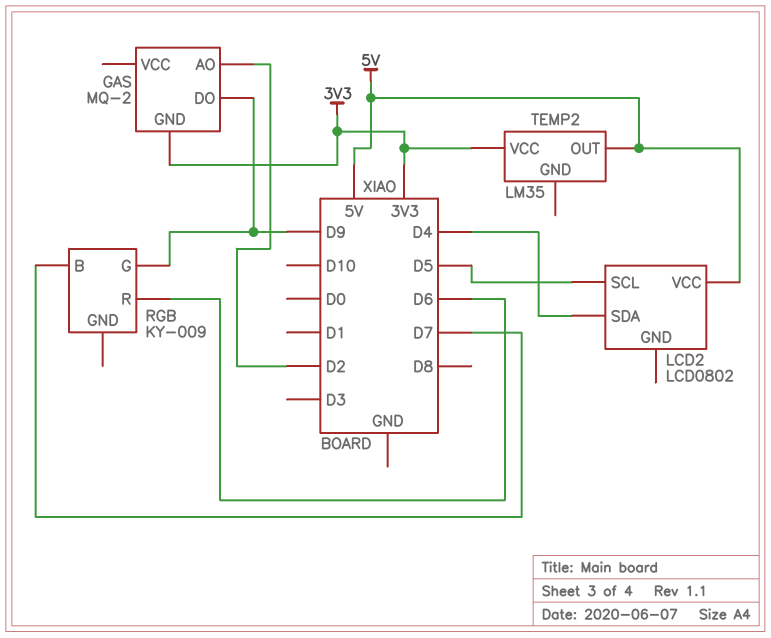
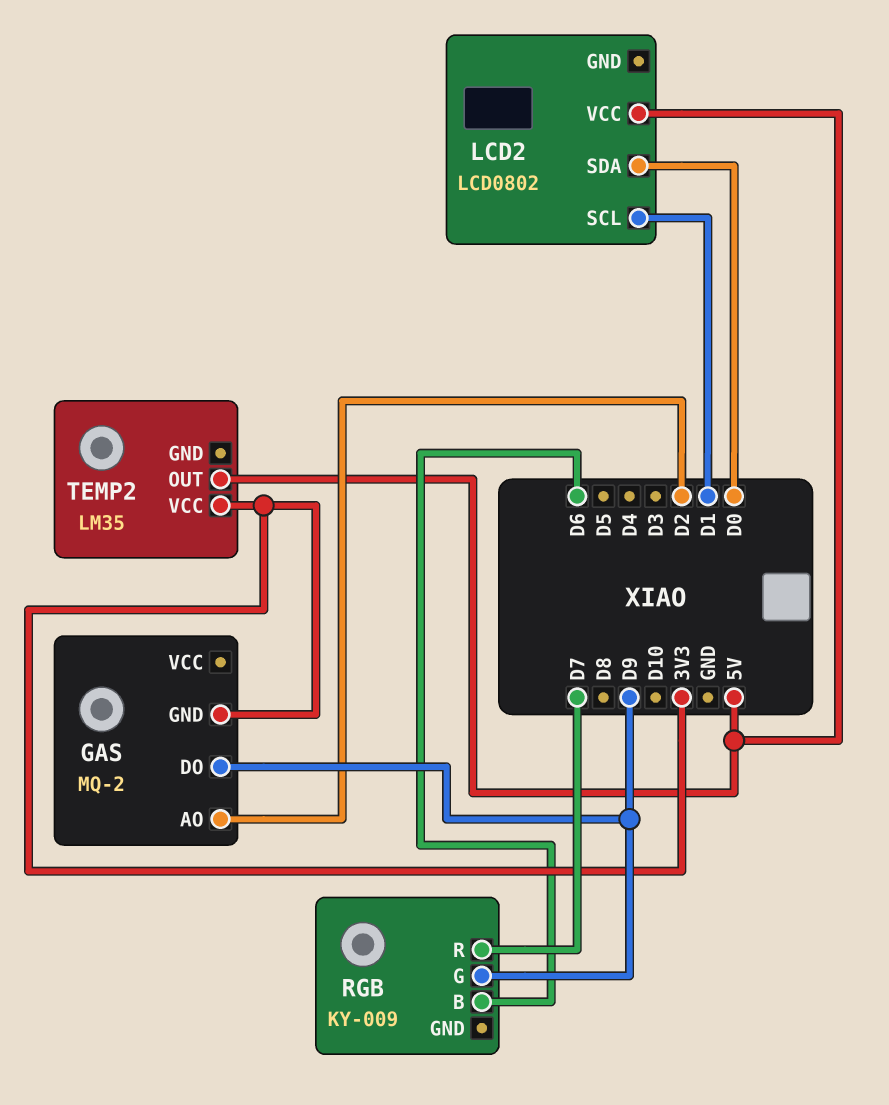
LCD2 pin SCL: D5 -> D1
LCD2 pin SDA: D4 -> D0
RGB pin B: D7 -> D6
RGB pin R: D6 -> D7

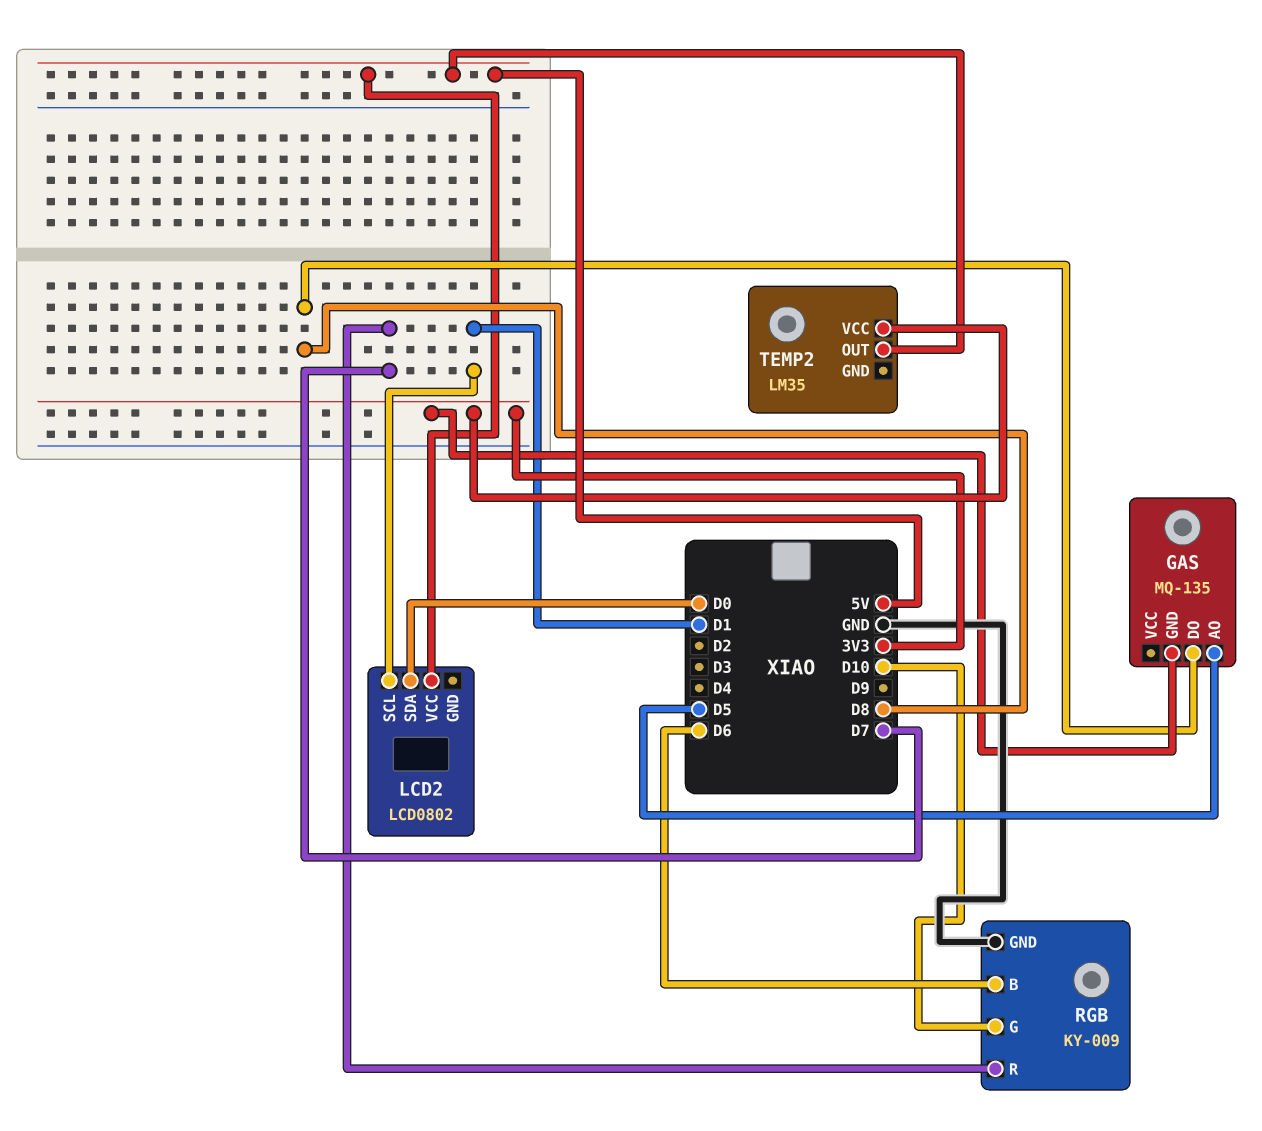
GAS: MQ-2 -> MQ-135
GAS pin AO: D2 -> D5
GAS pin DO: D9 -> D8
RGB pin G: D9 -> D10
RGB pin GND: none -> GND

